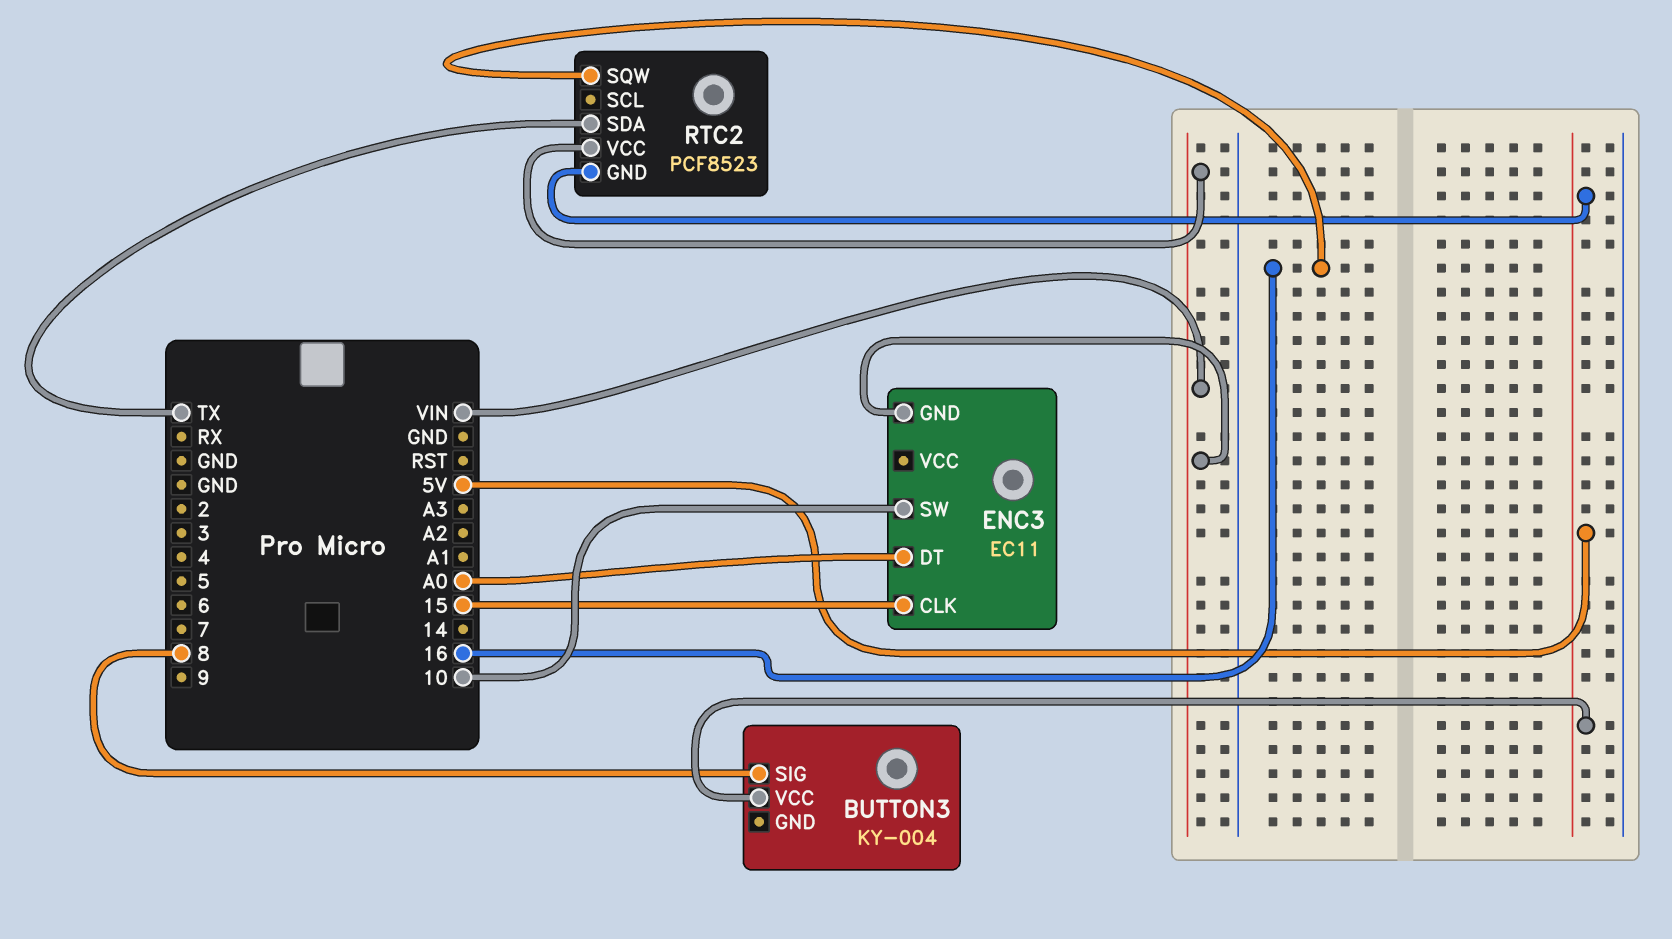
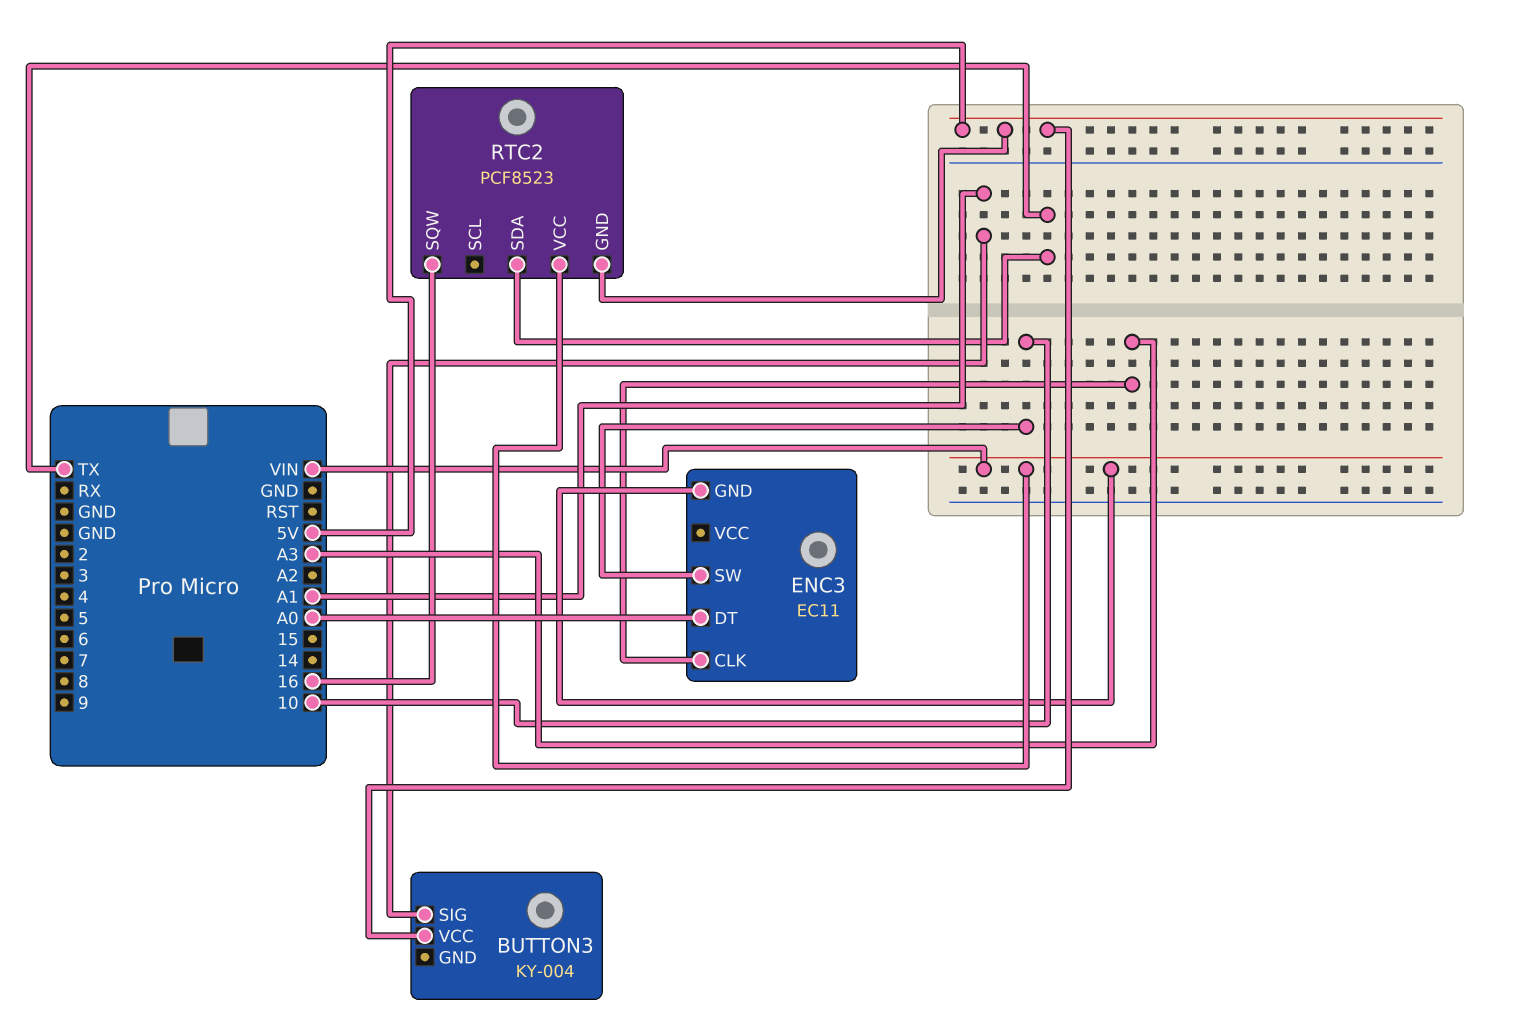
BUTTON3 pin SIG: 8 -> A1
ENC3 pin CLK: 15 -> A3

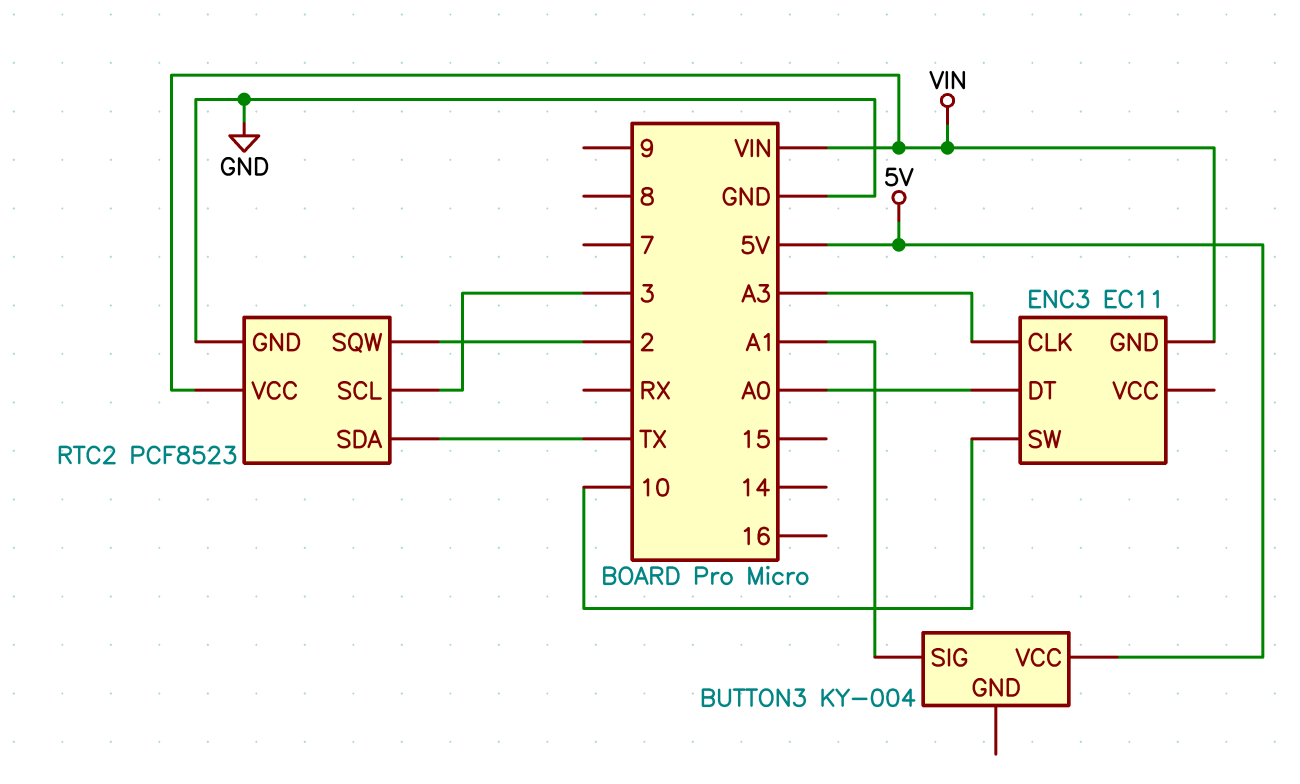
RTC2 pin GND: 5V -> GND
RTC2 pin SCL: none -> 3
RTC2 pin SQW: 16 -> 2

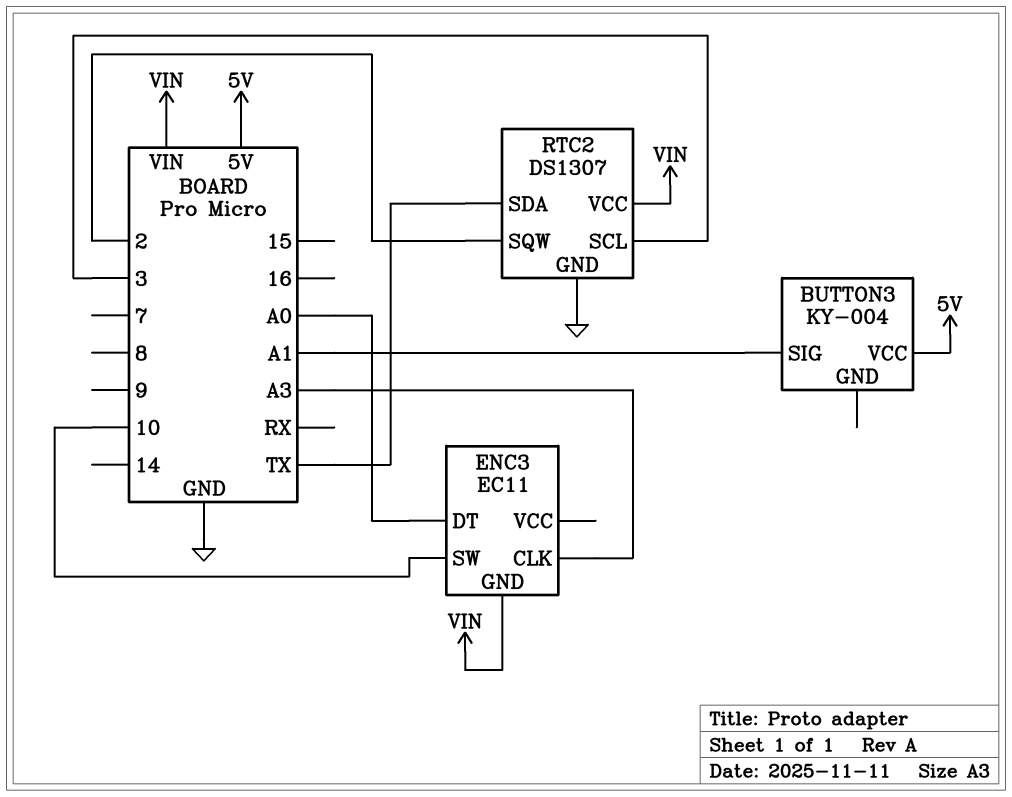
RTC2: PCF8523 -> DS1307

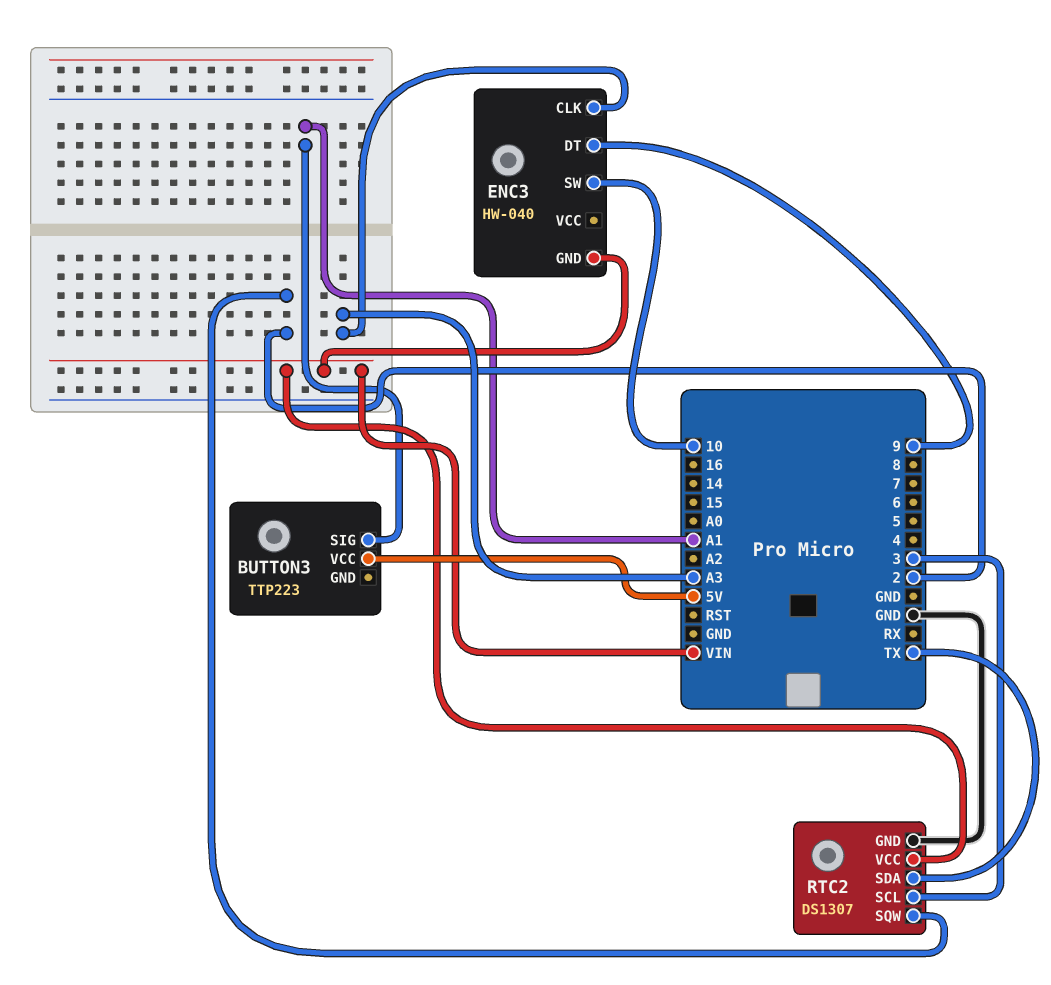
BUTTON3: KY-004 -> TTP223
ENC3: EC11 -> HW-040
ENC3 pin DT: A0 -> 9

